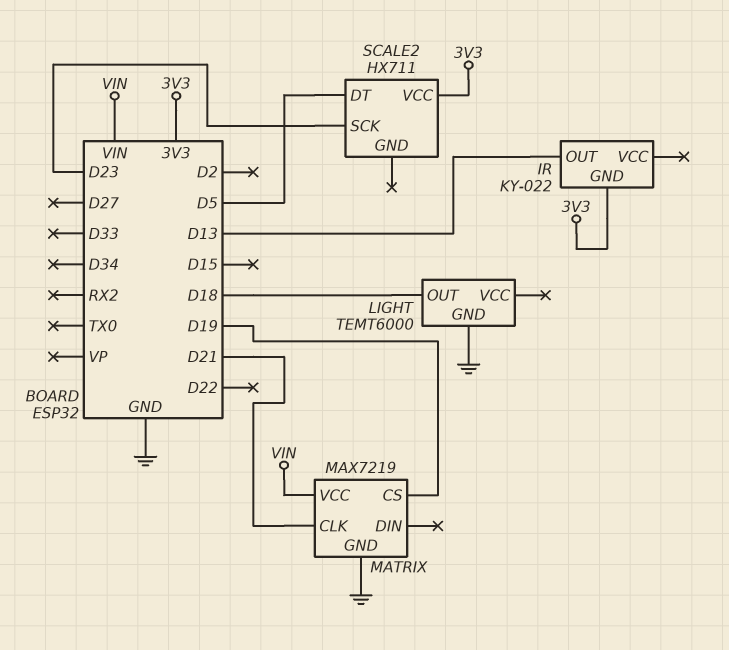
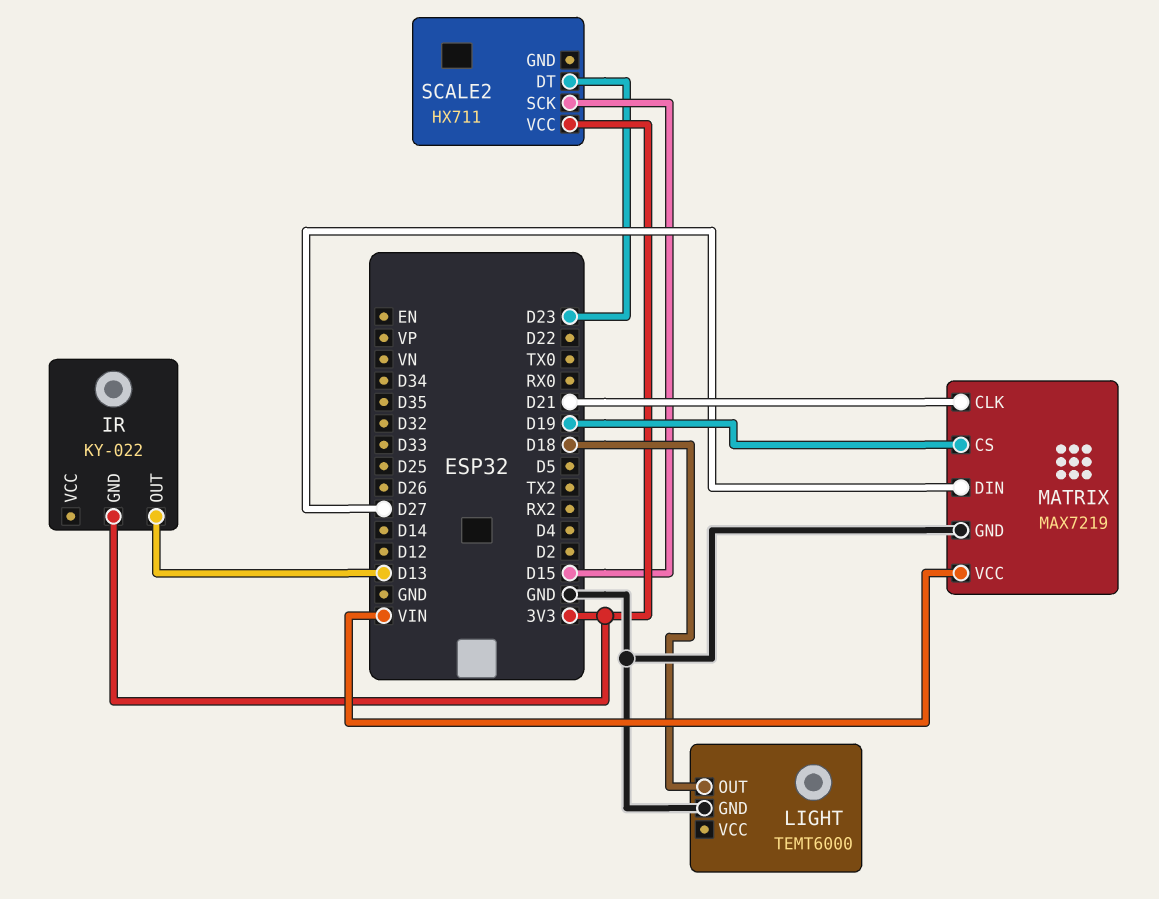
MATRIX pin DIN: none -> D27
SCALE2 pin DT: D5 -> D23
SCALE2 pin SCK: D23 -> D15

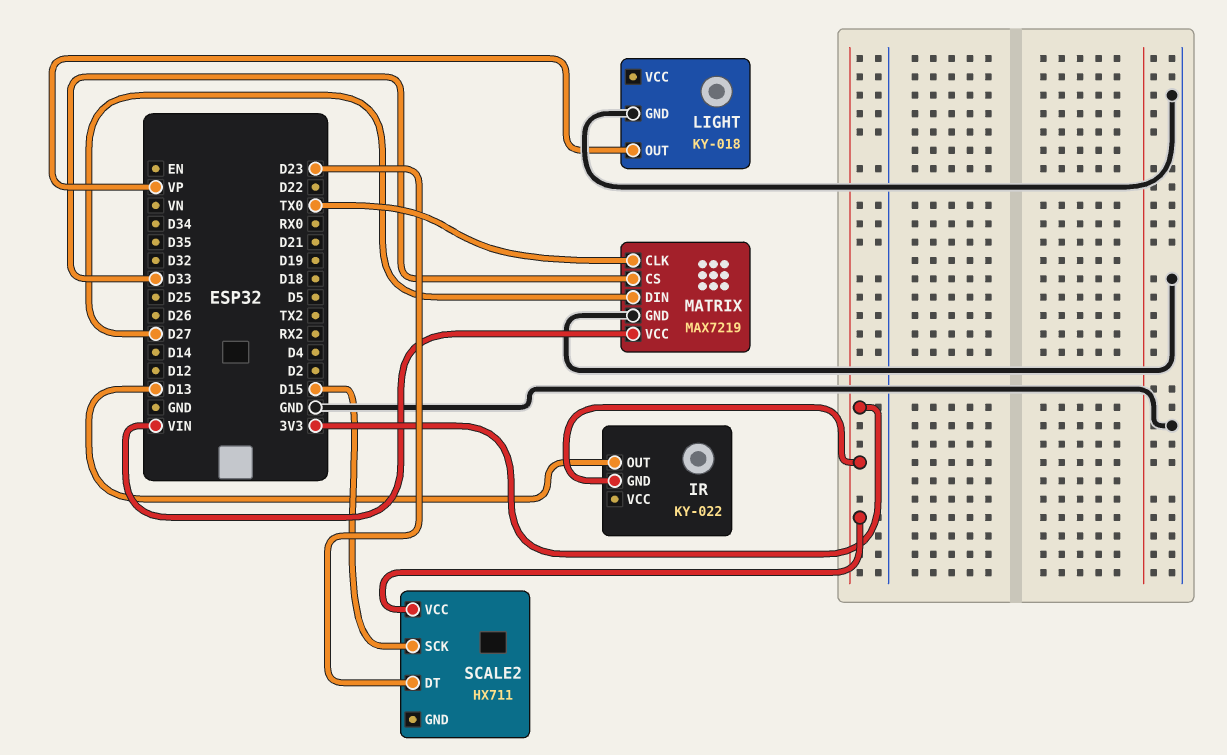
LIGHT: TEMT6000 -> KY-018
LIGHT pin OUT: D18 -> VP
MATRIX pin CLK: D21 -> TX0
MATRIX pin CS: D19 -> D33

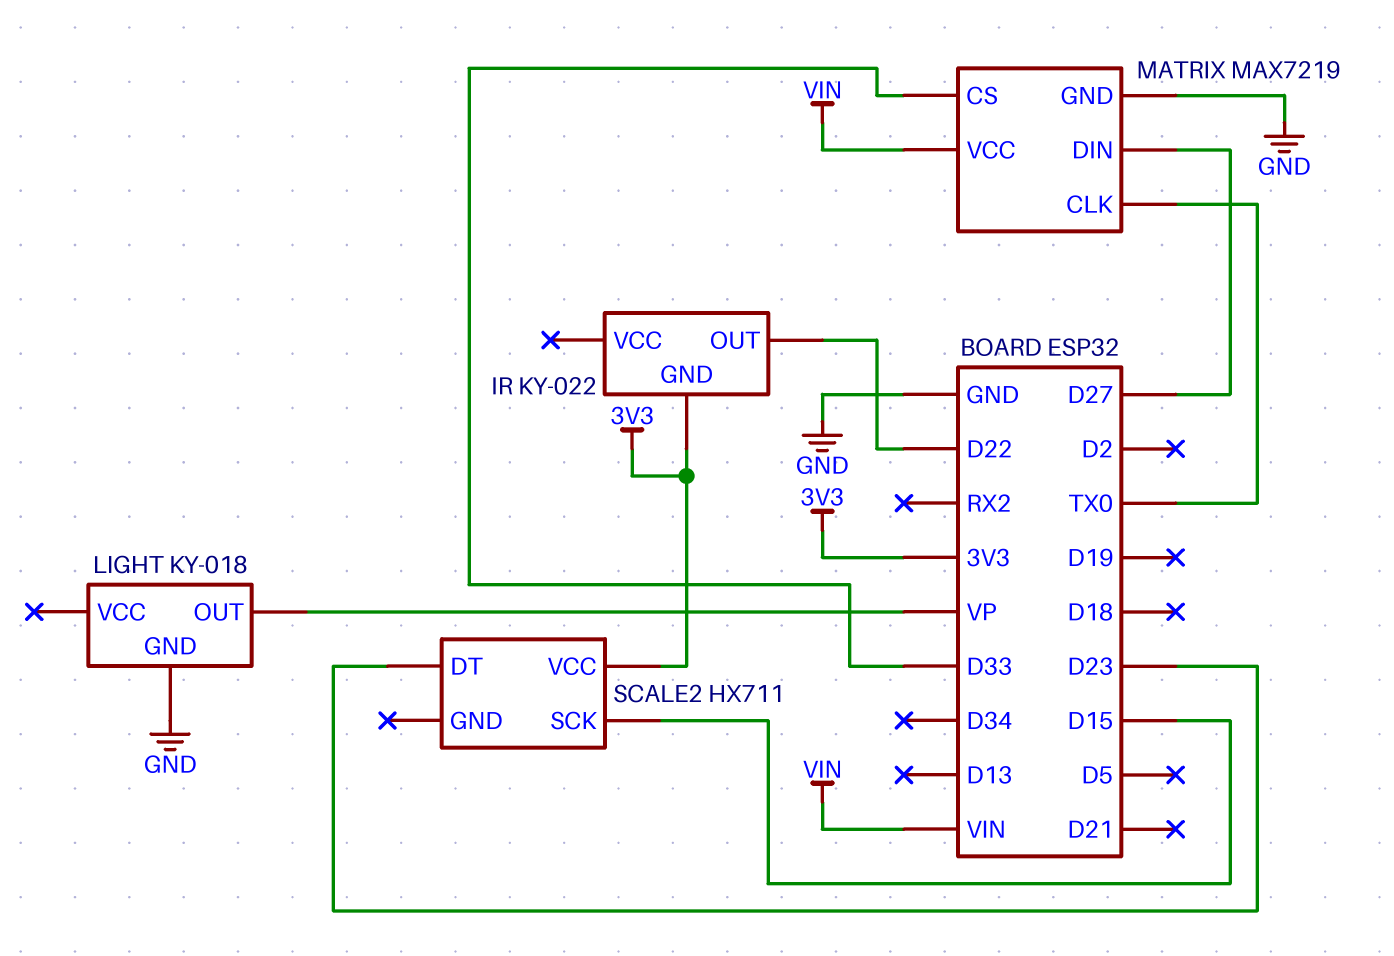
IR pin OUT: D13 -> D22

